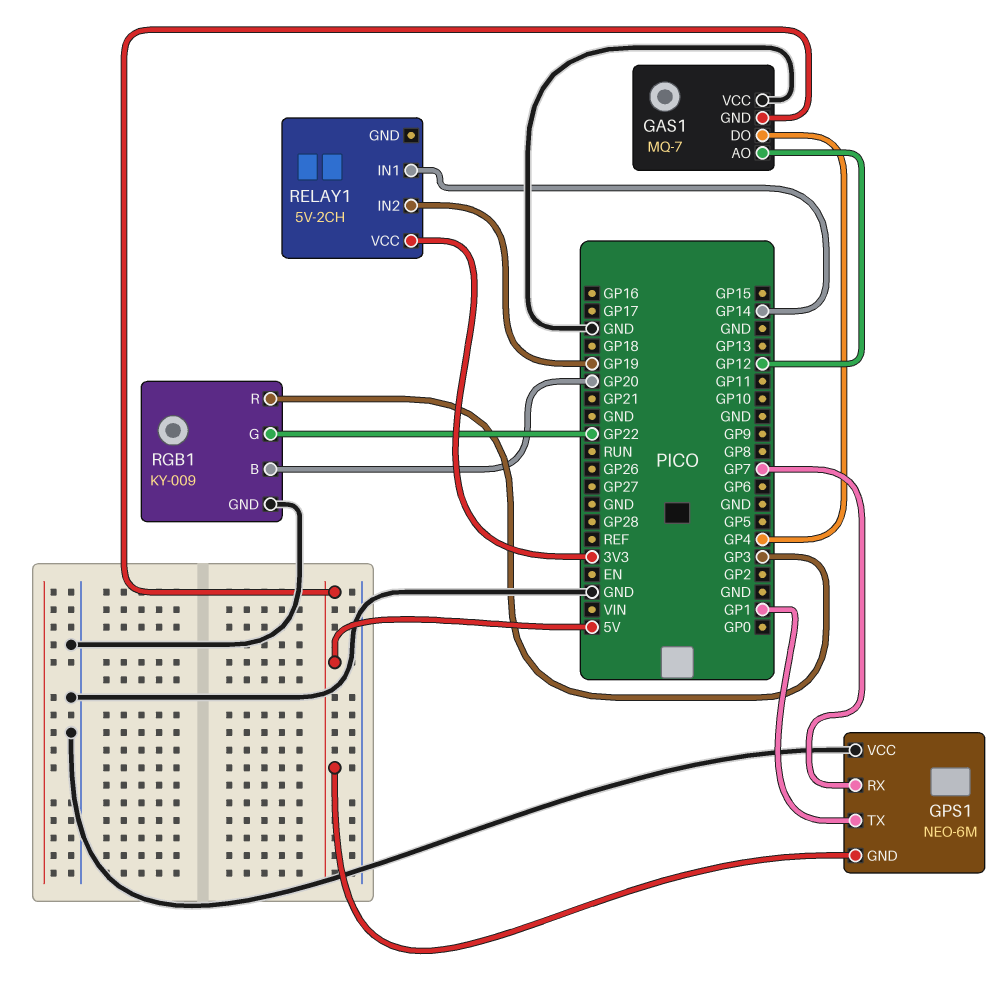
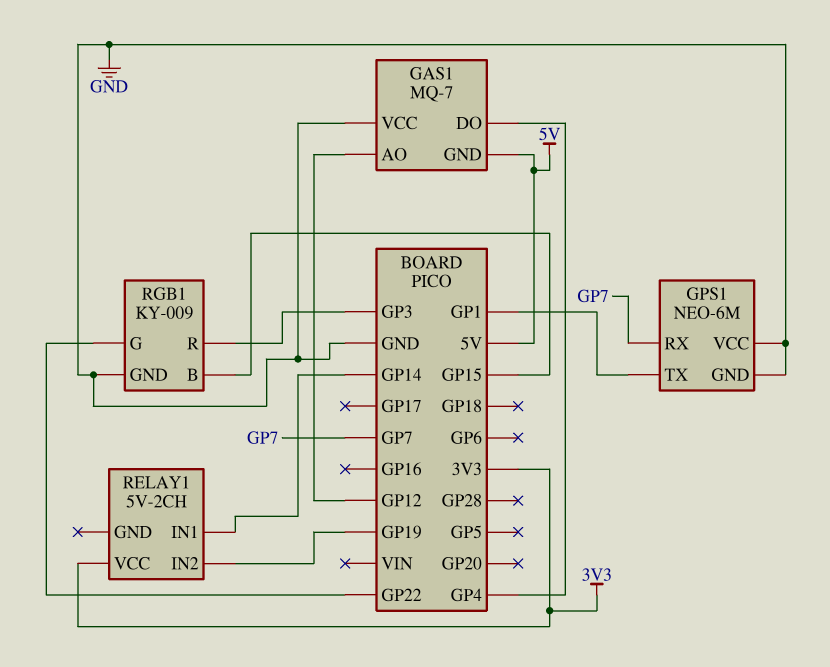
GPS1 pin GND: 5V -> GND
RGB1 pin B: GP20 -> GP15

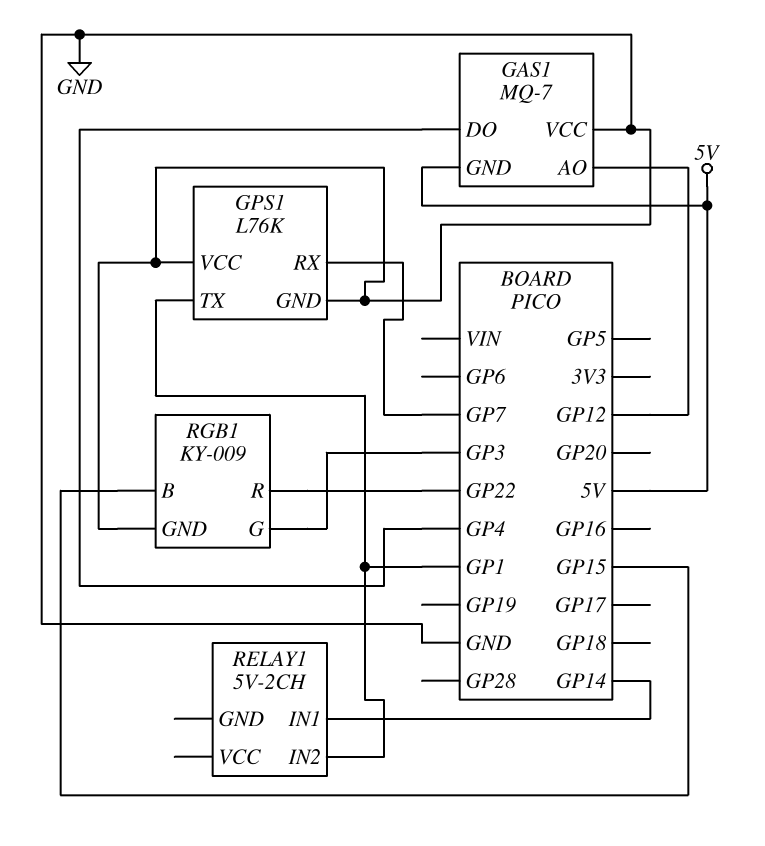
GPS1: NEO-6M -> L76K
RELAY1 pin IN2: GP19 -> GP1
RELAY1 pin VCC: 3V3 -> none
RGB1 pin G: GP22 -> GP3
RGB1 pin R: GP3 -> GP22

